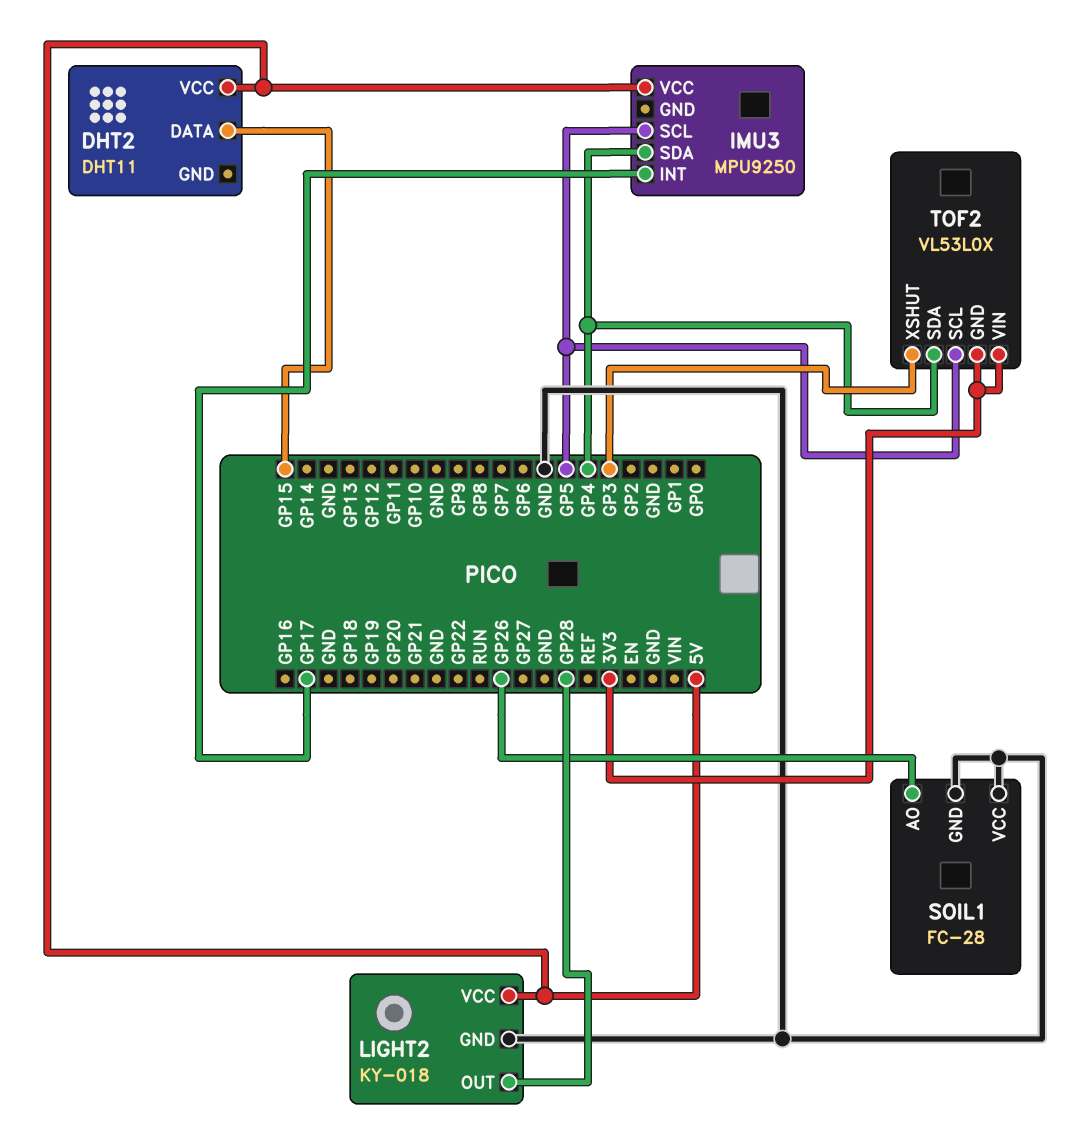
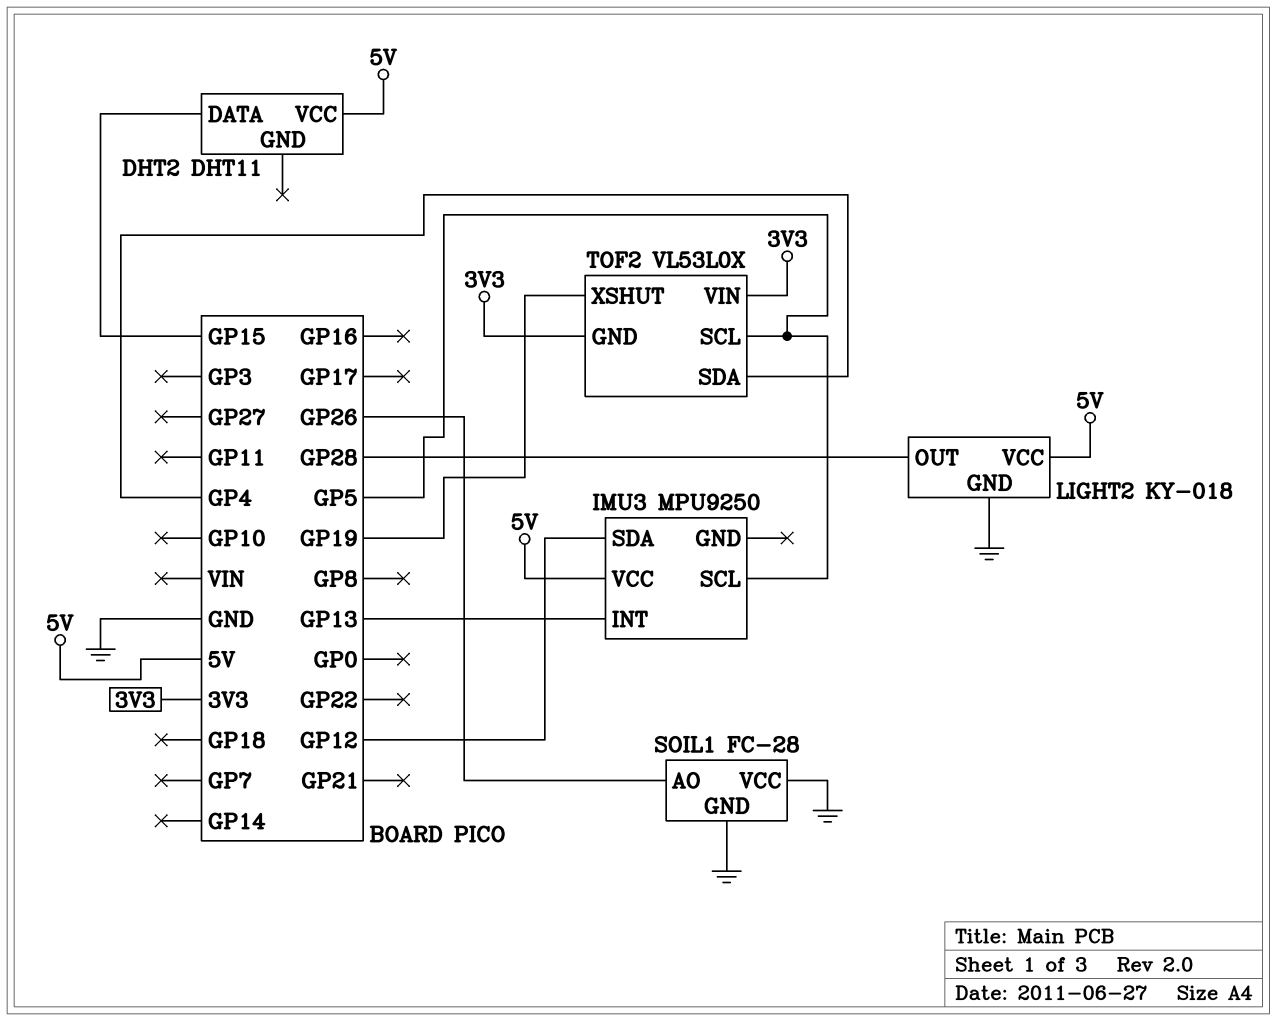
IMU3 pin INT: GP17 -> GP13
IMU3 pin SDA: GP4 -> GP12
TOF2 pin XSHUT: GP3 -> GP19

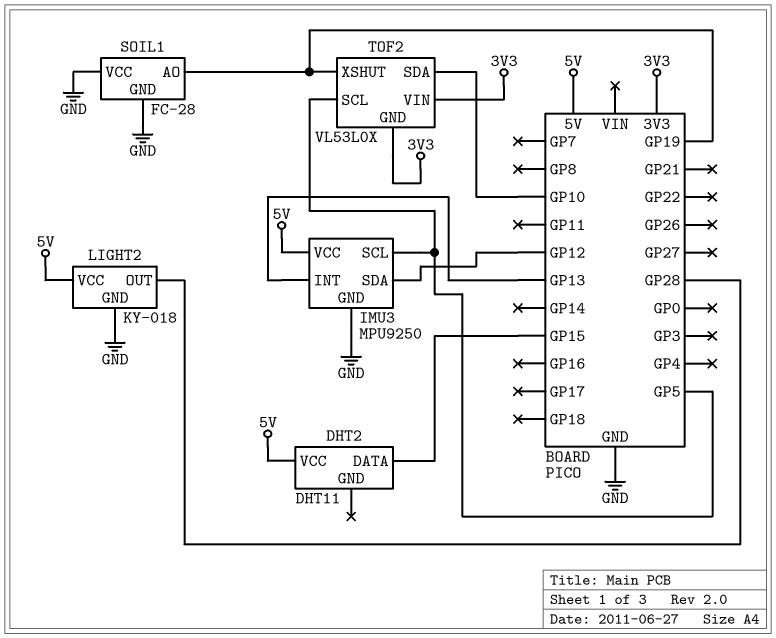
IMU3 pin GND: none -> GND
SOIL1 pin AO: GP26 -> GP19
TOF2 pin SDA: GP4 -> GP10

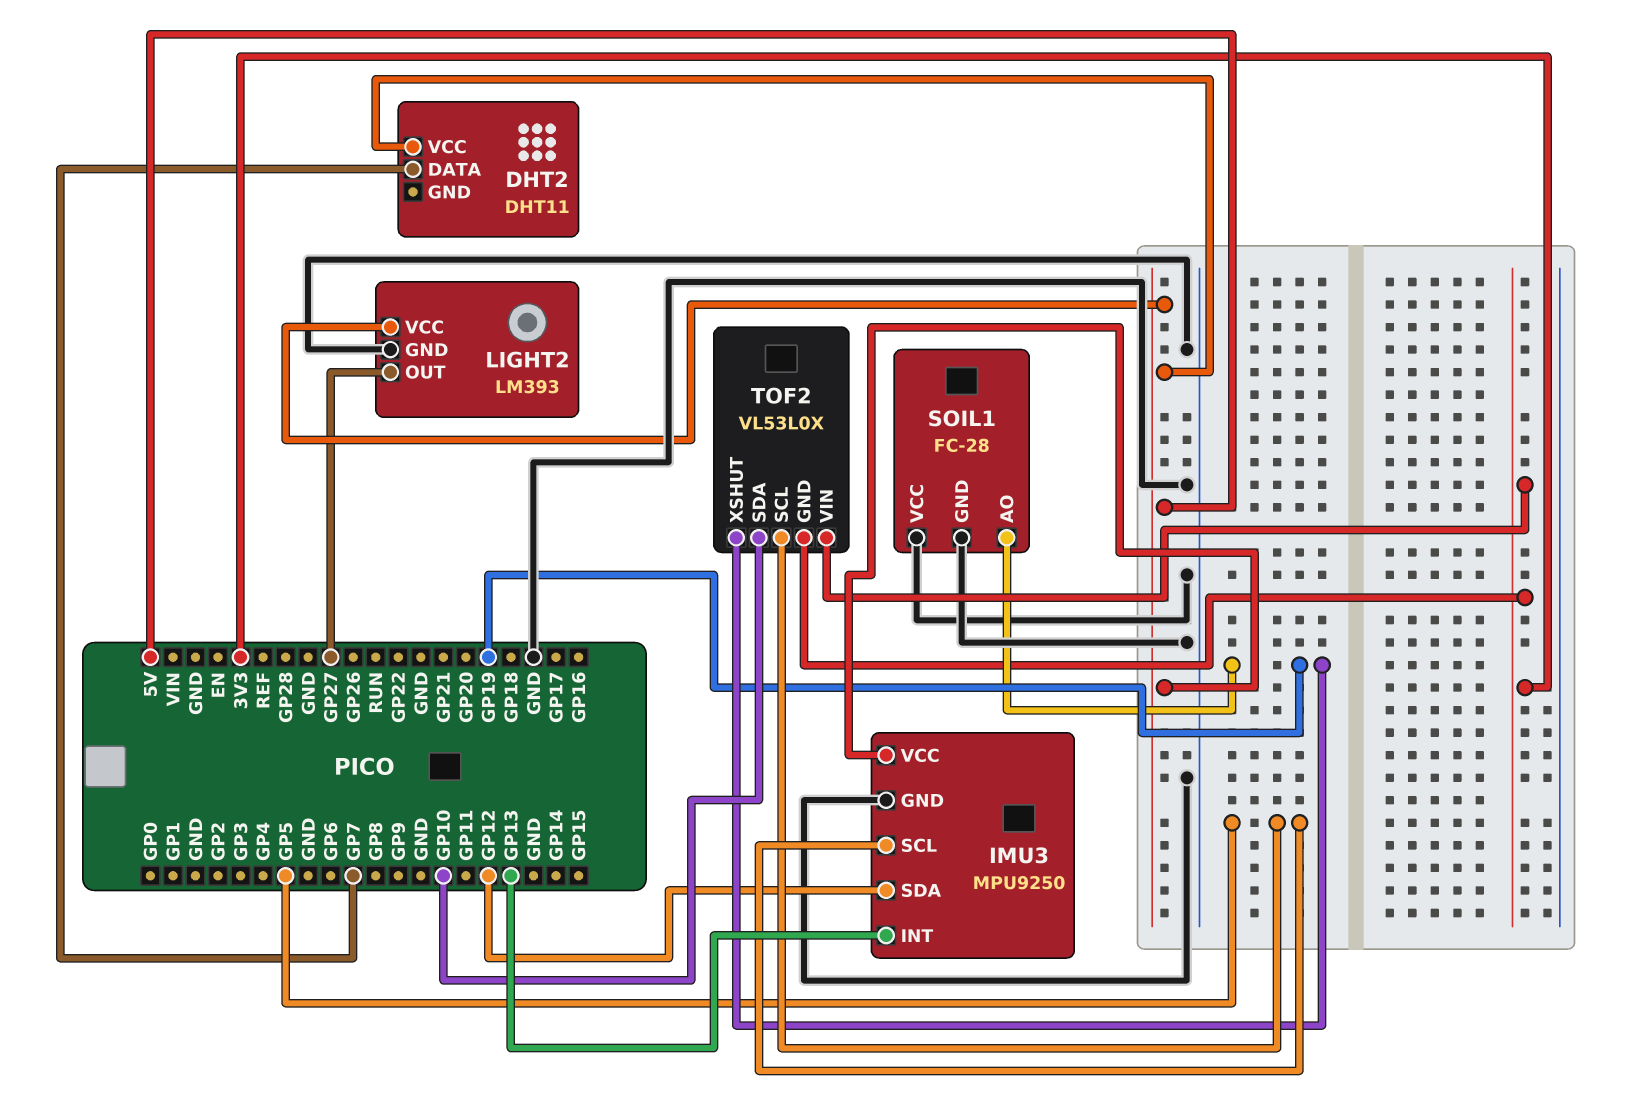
DHT2 pin DATA: GP15 -> GP7
LIGHT2: KY-018 -> LM393
LIGHT2 pin OUT: GP28 -> GP27

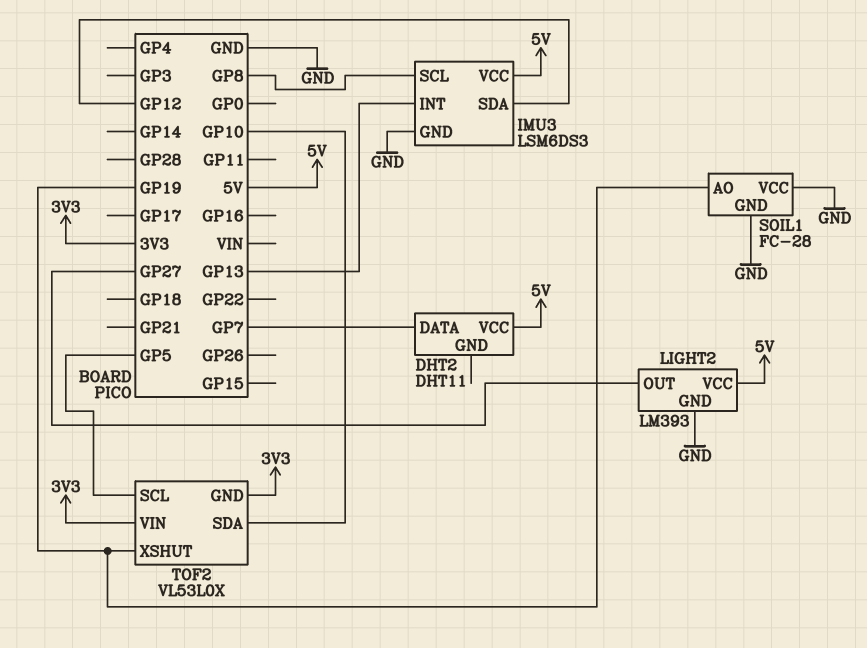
IMU3: MPU9250 -> LSM6DS3
IMU3 pin SCL: GP5 -> GP8

